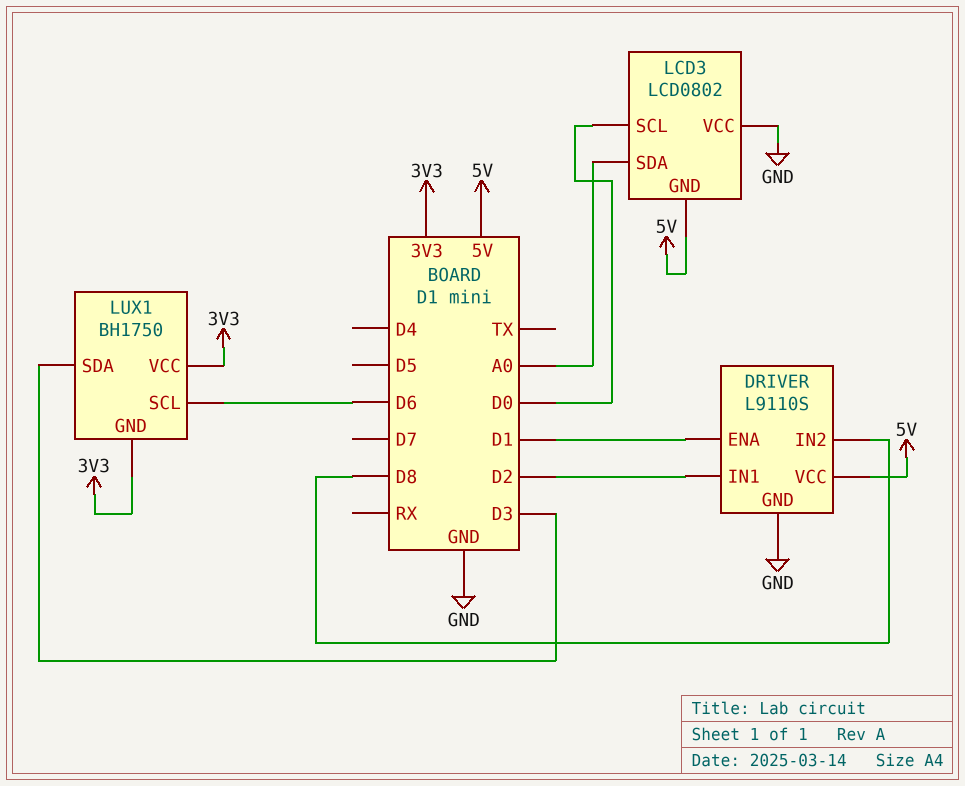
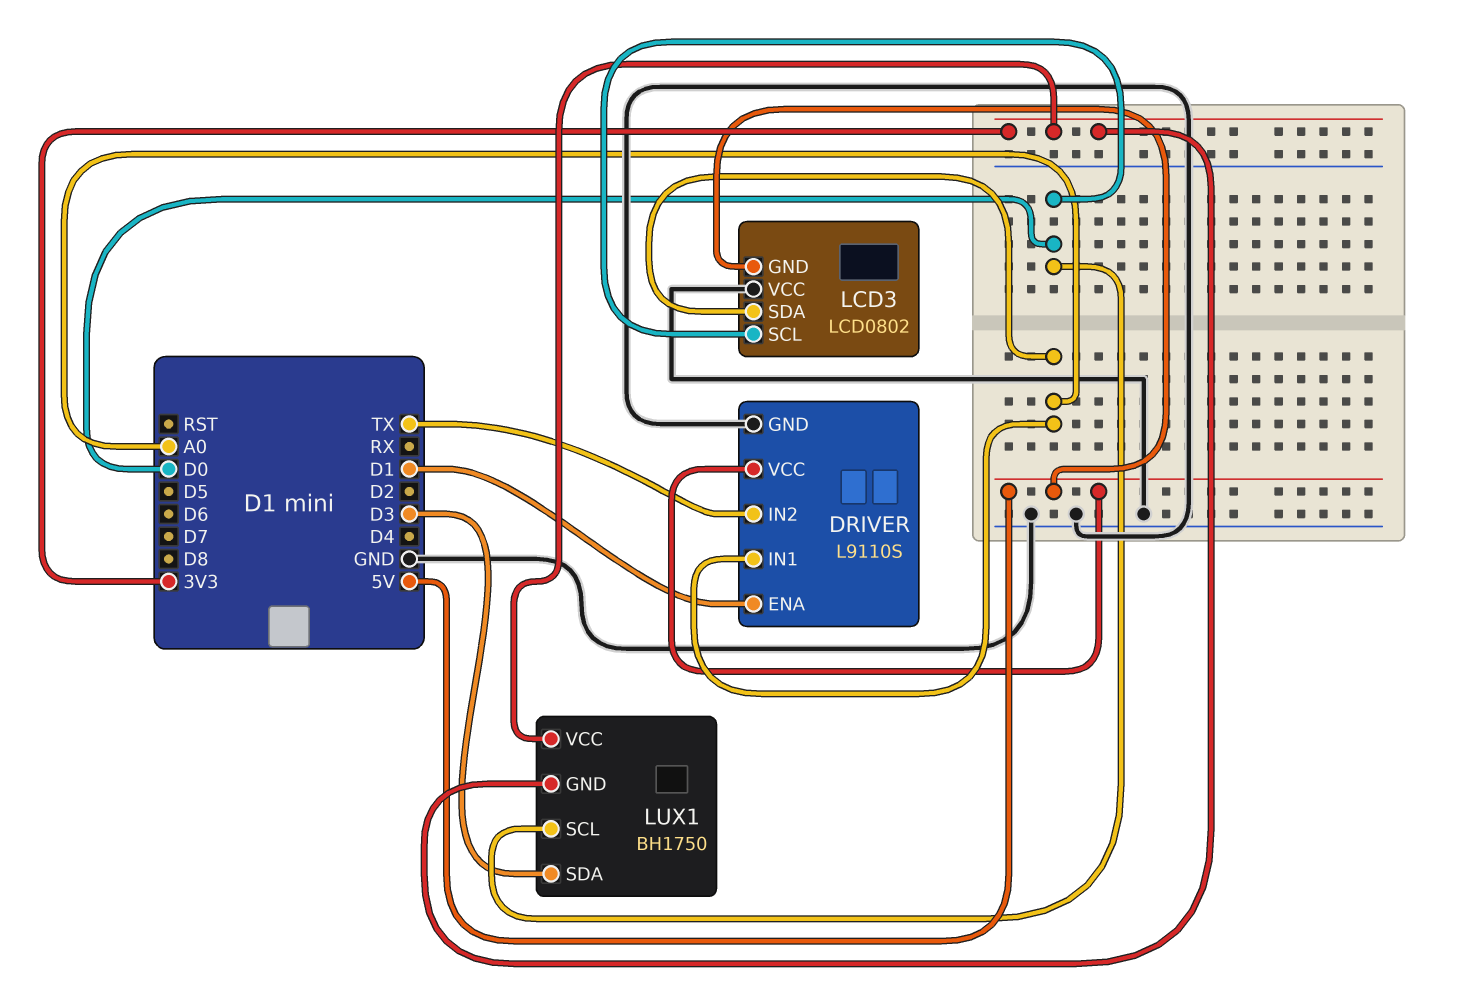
DRIVER pin IN1: D2 -> A0
DRIVER pin IN2: D8 -> TX
LUX1 pin SCL: D6 -> D0

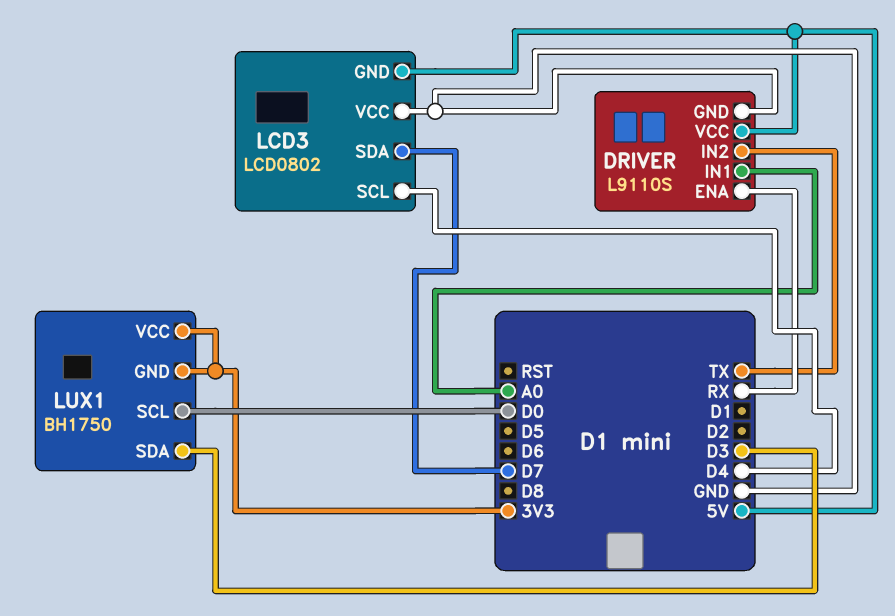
DRIVER pin ENA: D1 -> RX
LCD3 pin SCL: D0 -> D4
LCD3 pin SDA: A0 -> D7

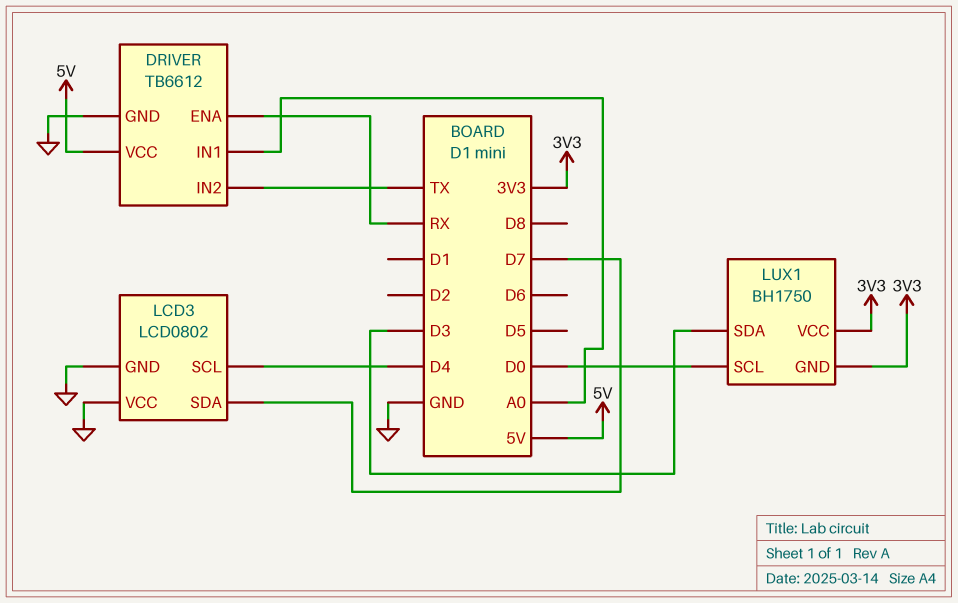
DRIVER: L9110S -> TB6612
LCD3 pin GND: 5V -> GND

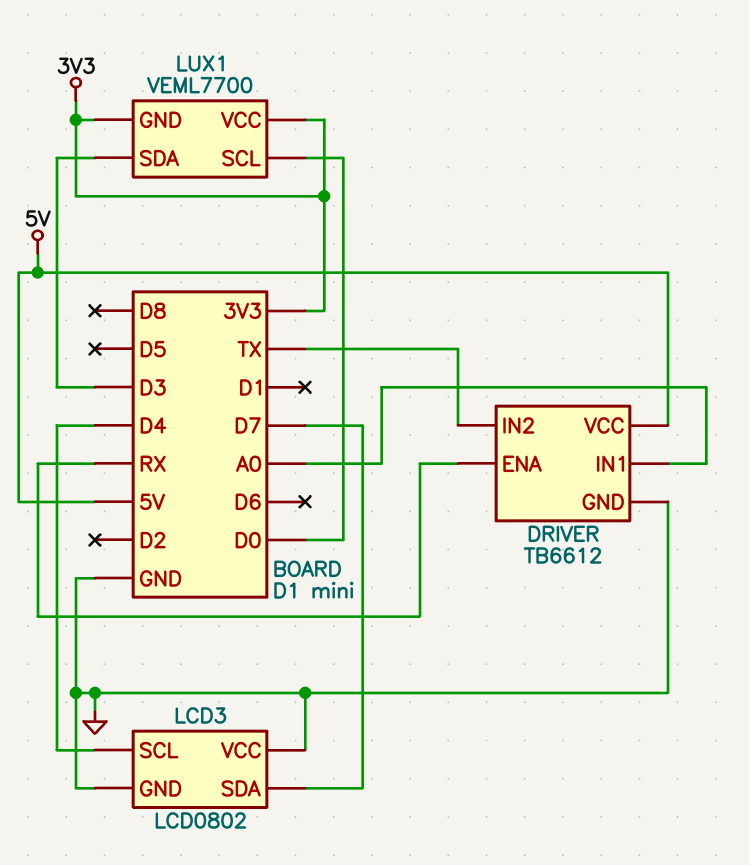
LUX1: BH1750 -> VEML7700

